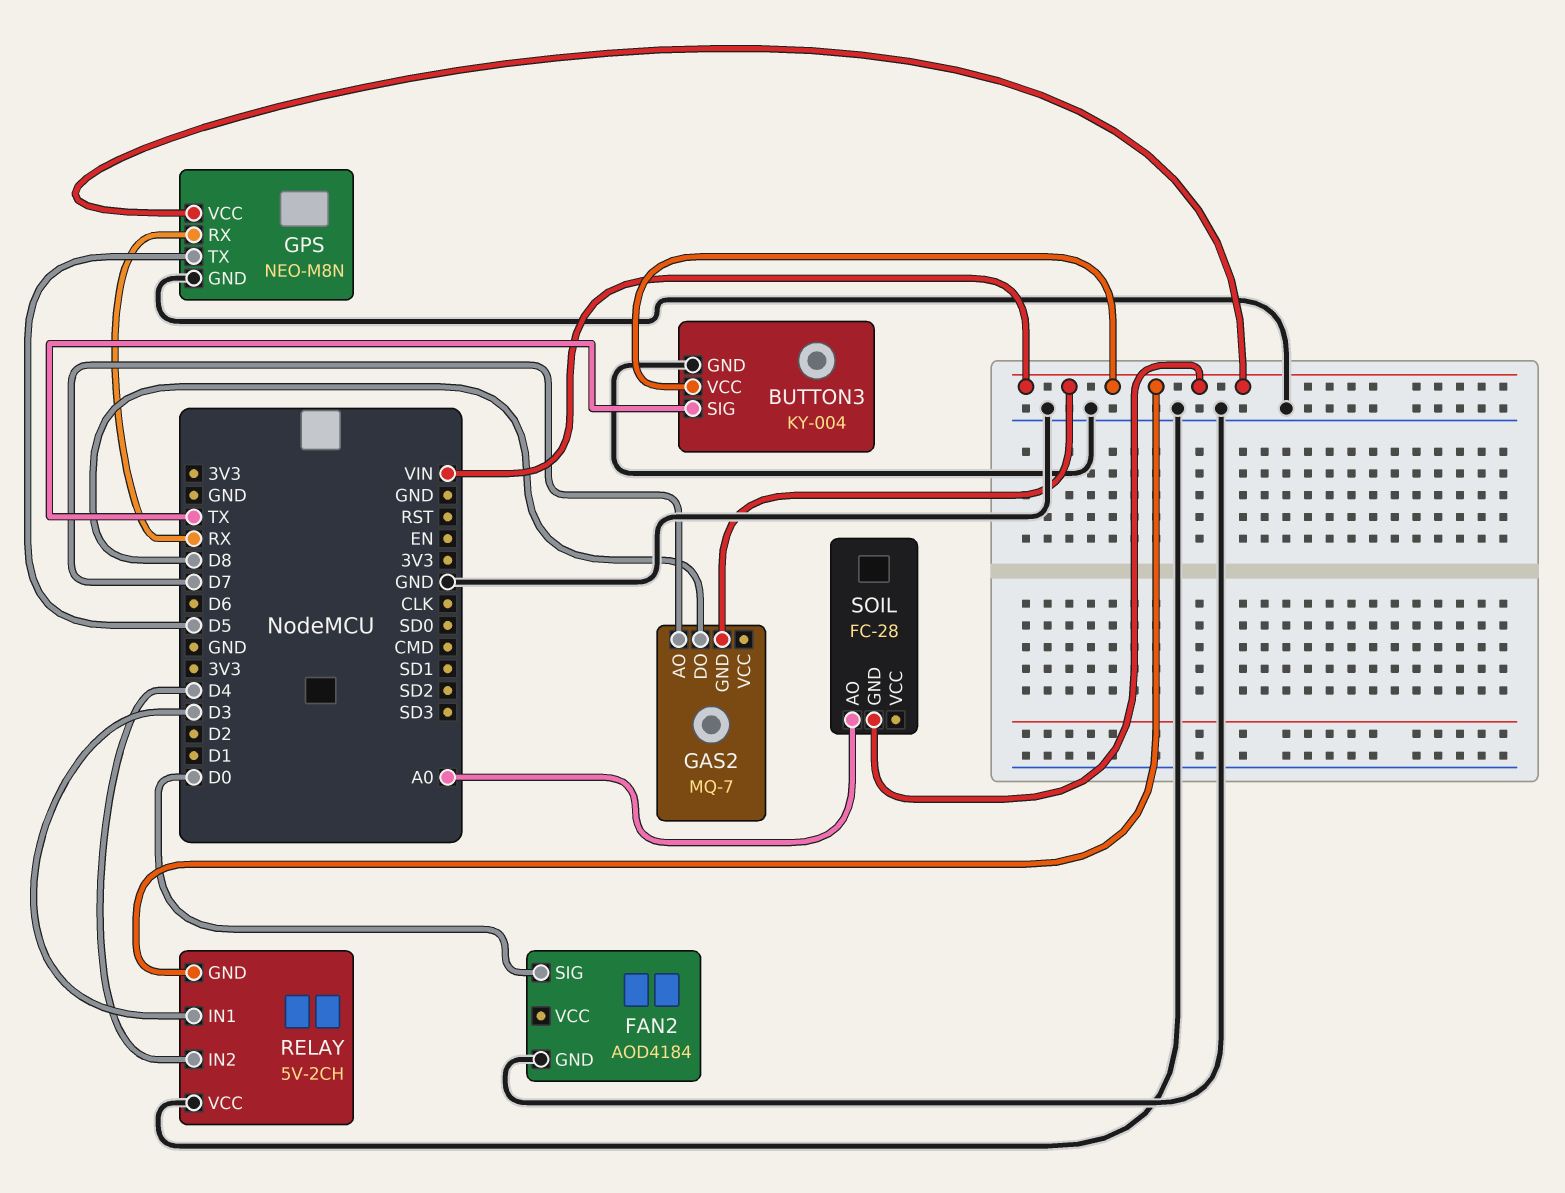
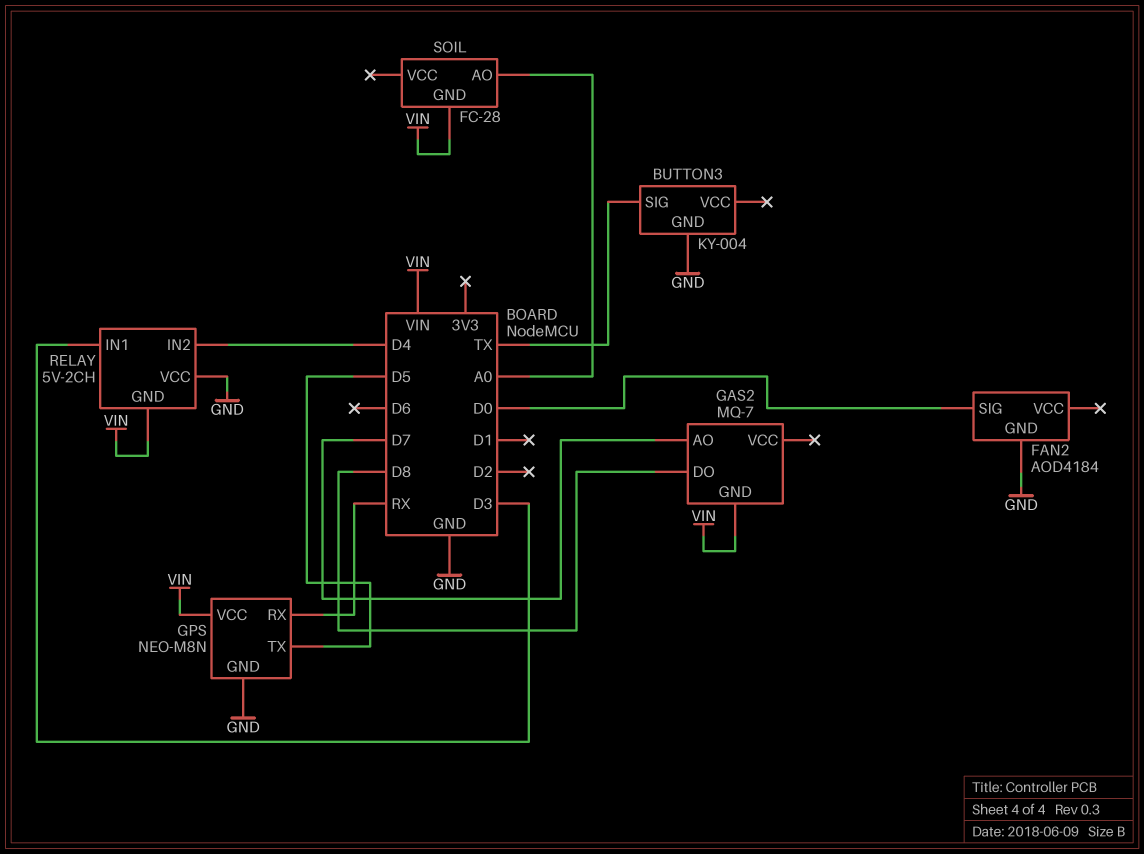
BUTTON3 pin VCC: VIN -> none

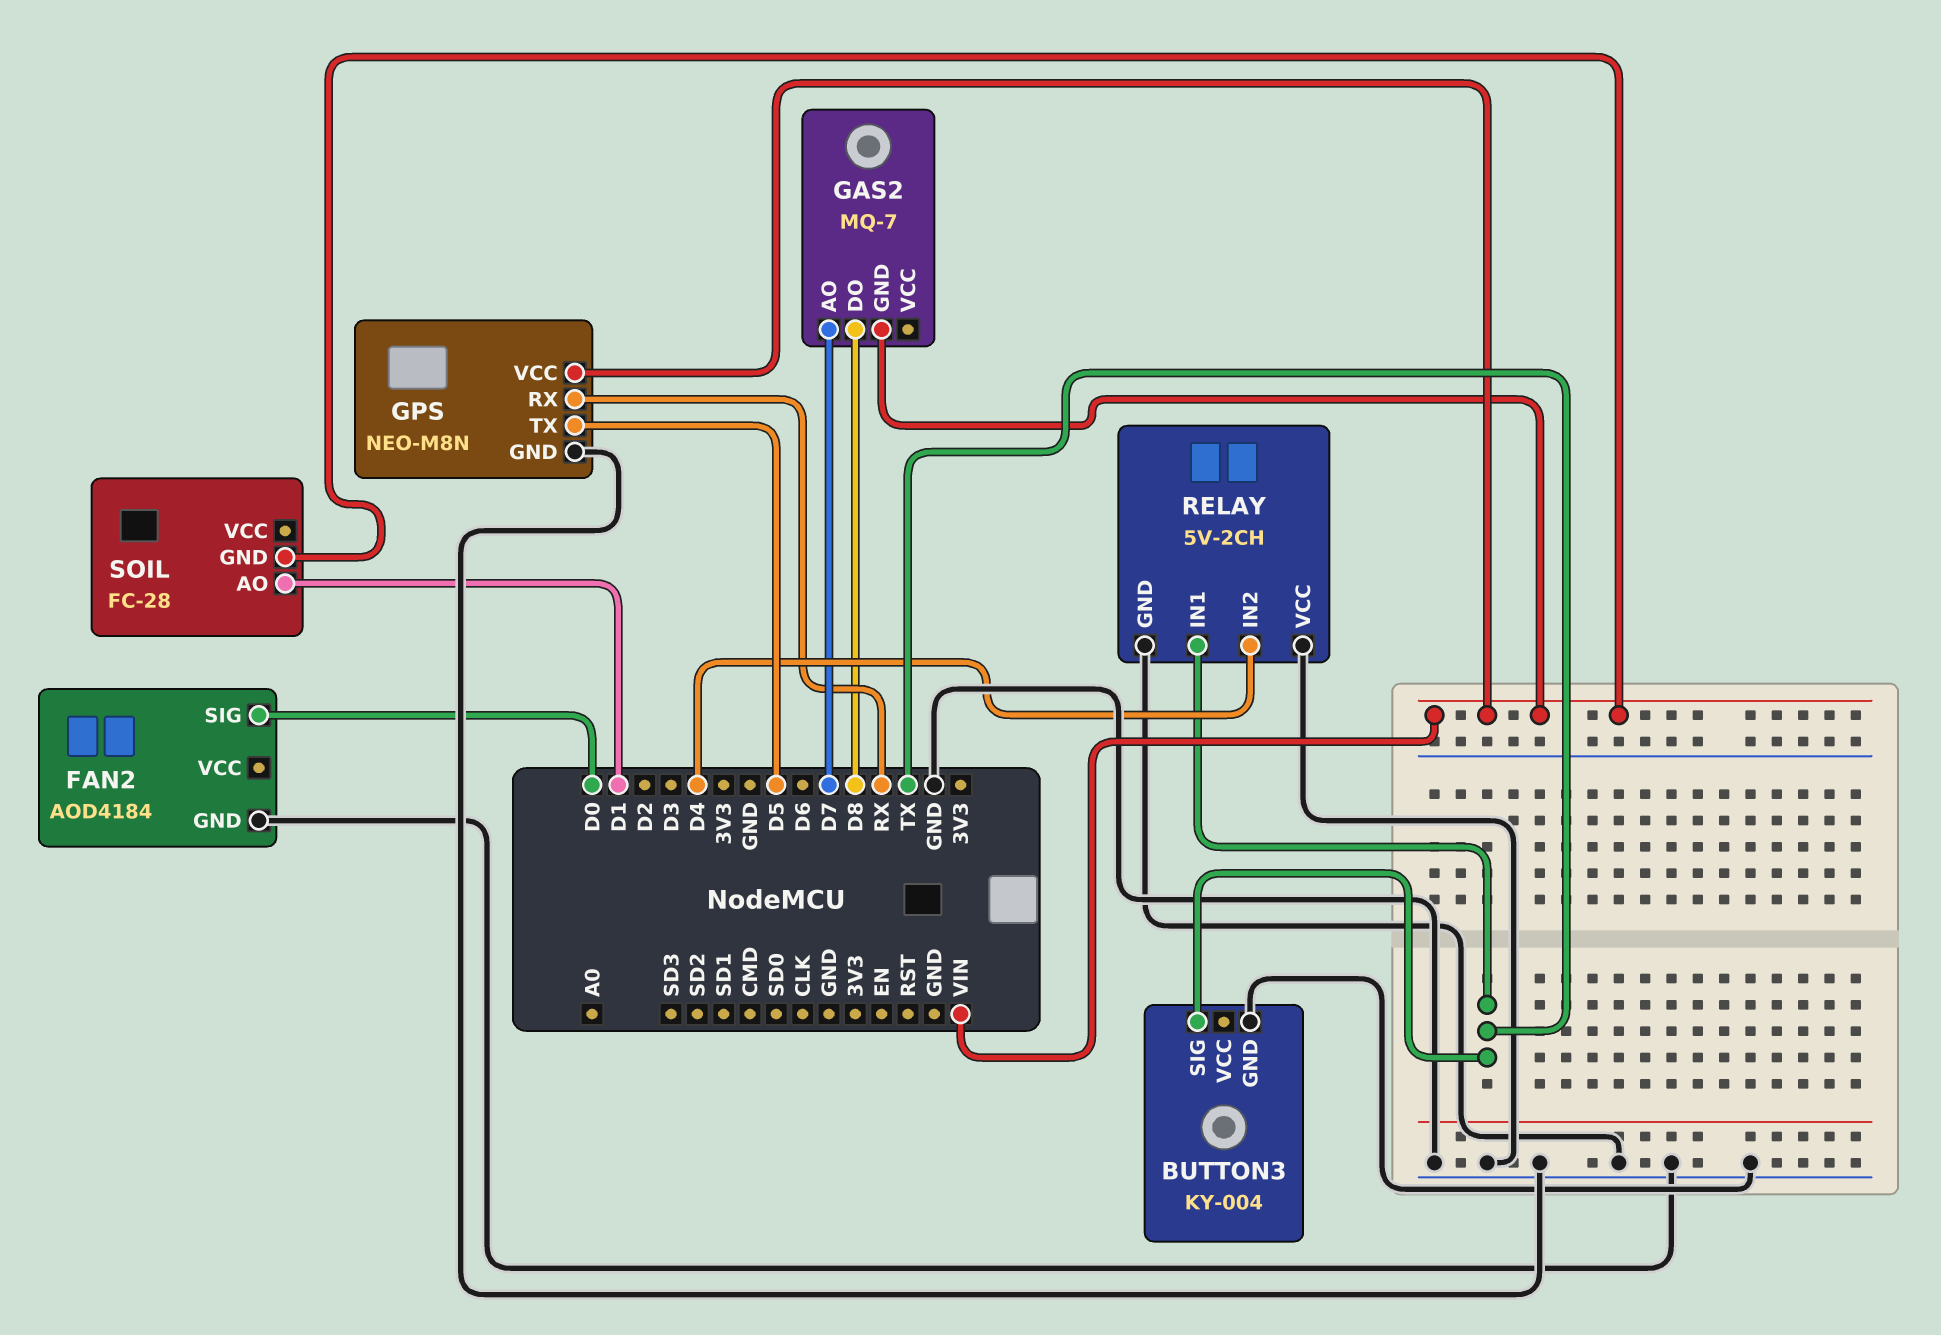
RELAY pin GND: VIN -> GND
RELAY pin IN1: D3 -> TX
SOIL pin AO: A0 -> D1

